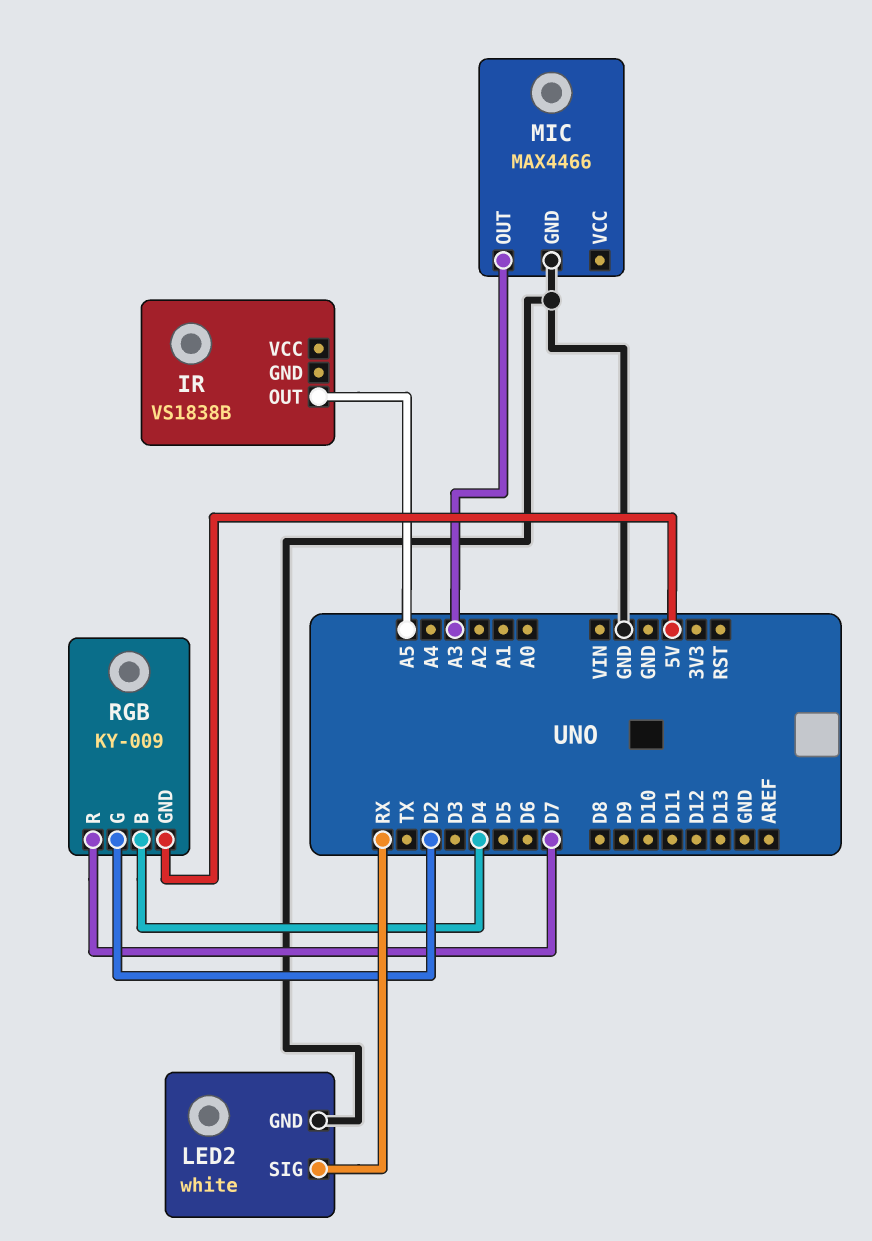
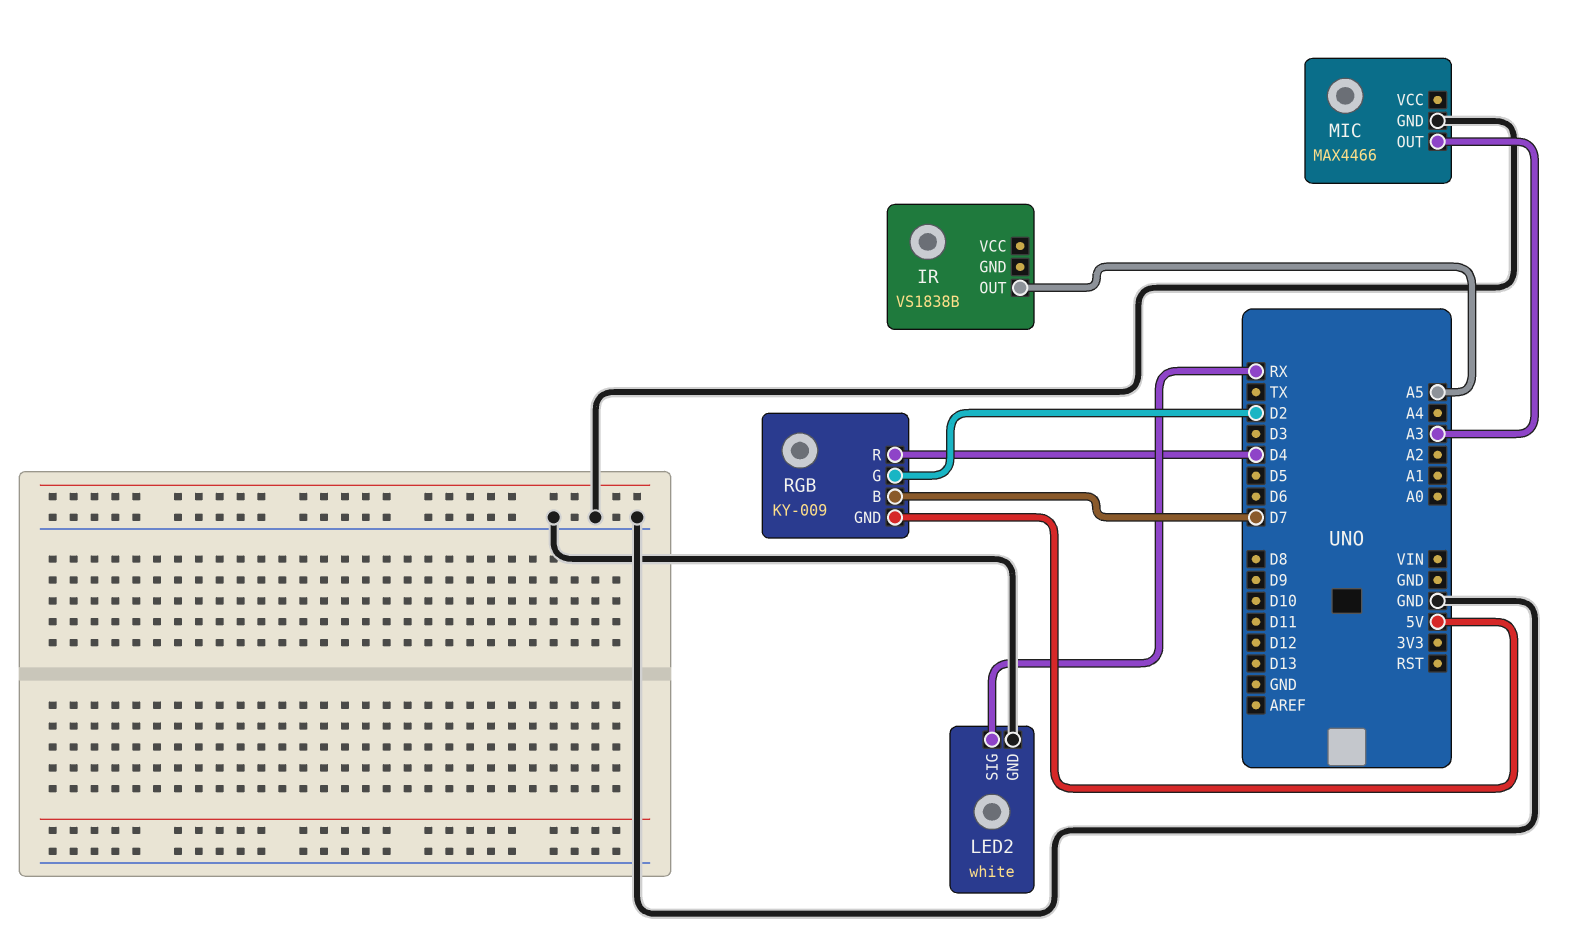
RGB pin B: D4 -> D7
RGB pin R: D7 -> D4

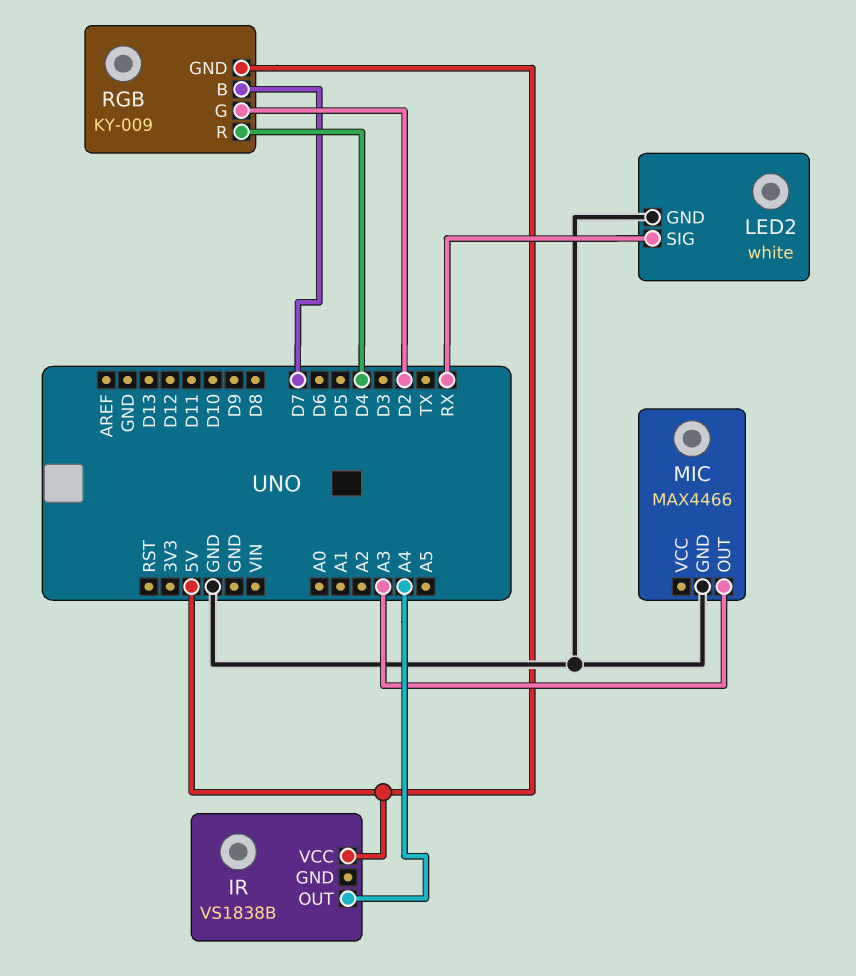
IR pin OUT: A5 -> A4
IR pin VCC: none -> 5V

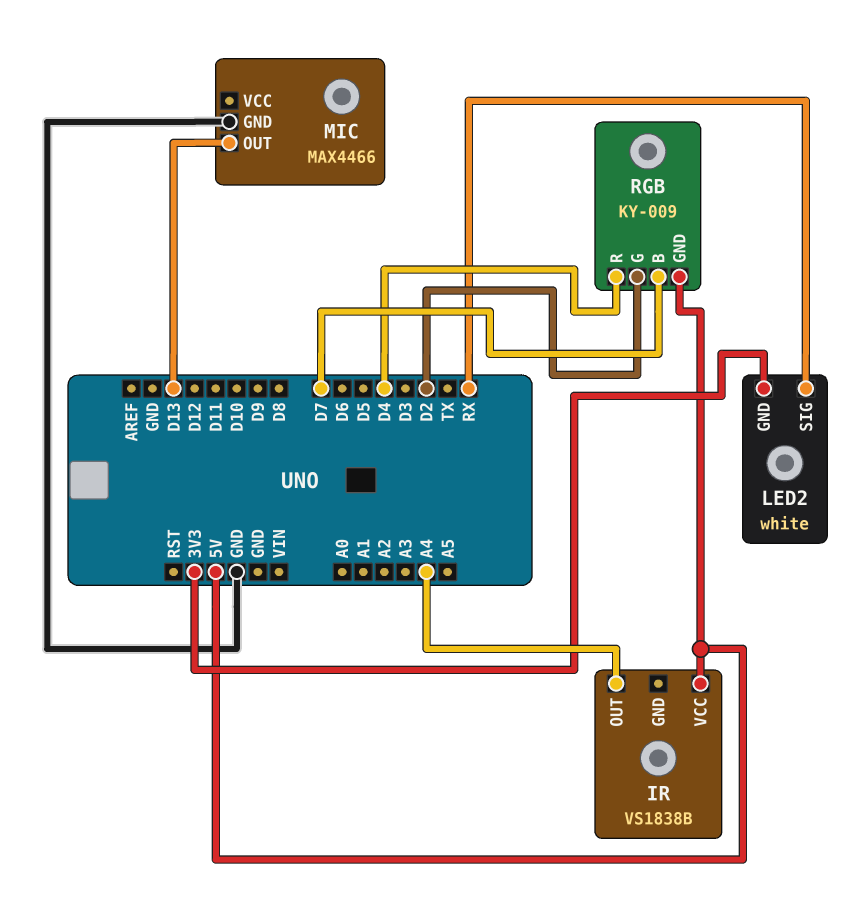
LED2 pin GND: GND -> 3V3
MIC pin OUT: A3 -> D13

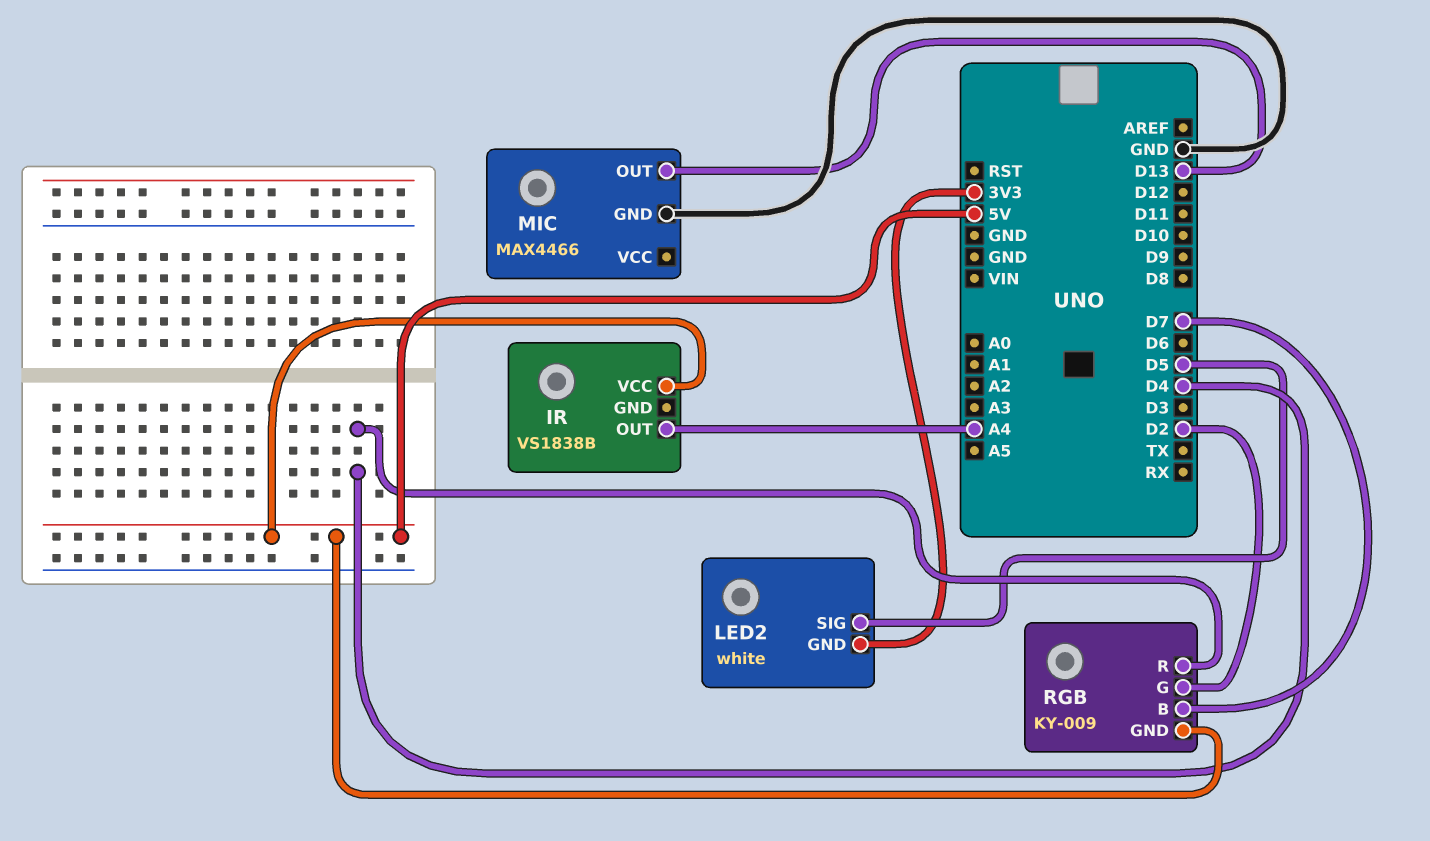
LED2 pin SIG: RX -> D5

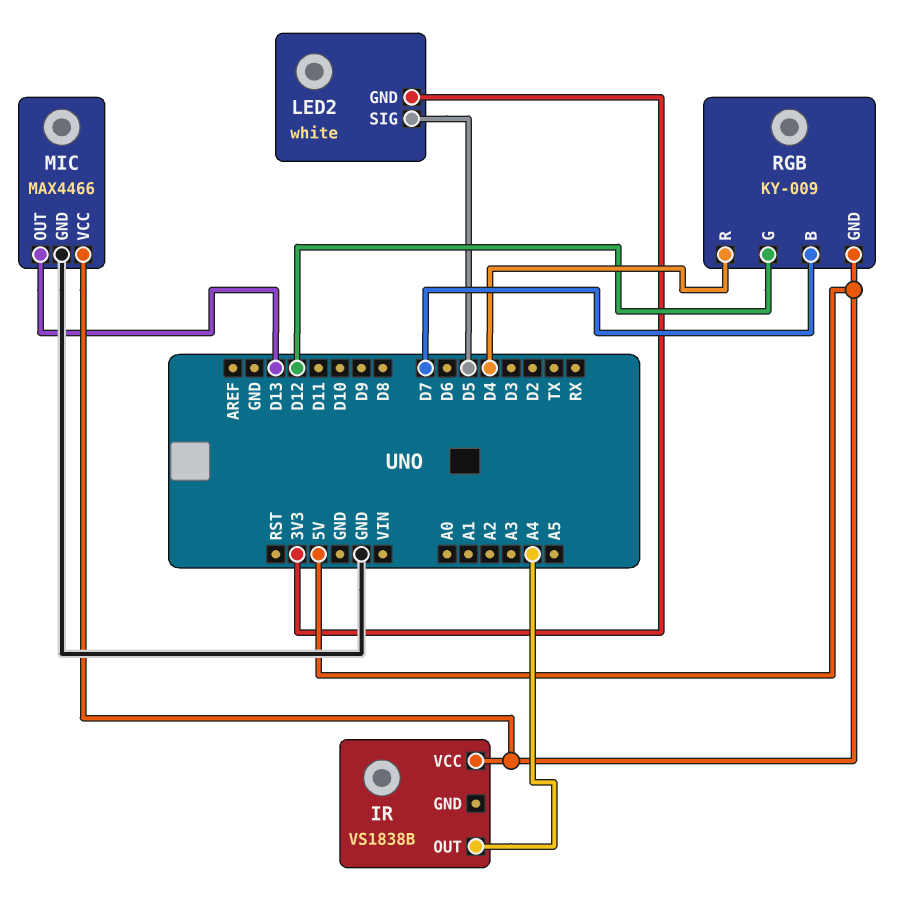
MIC pin VCC: none -> 5V
RGB pin G: D2 -> D12

